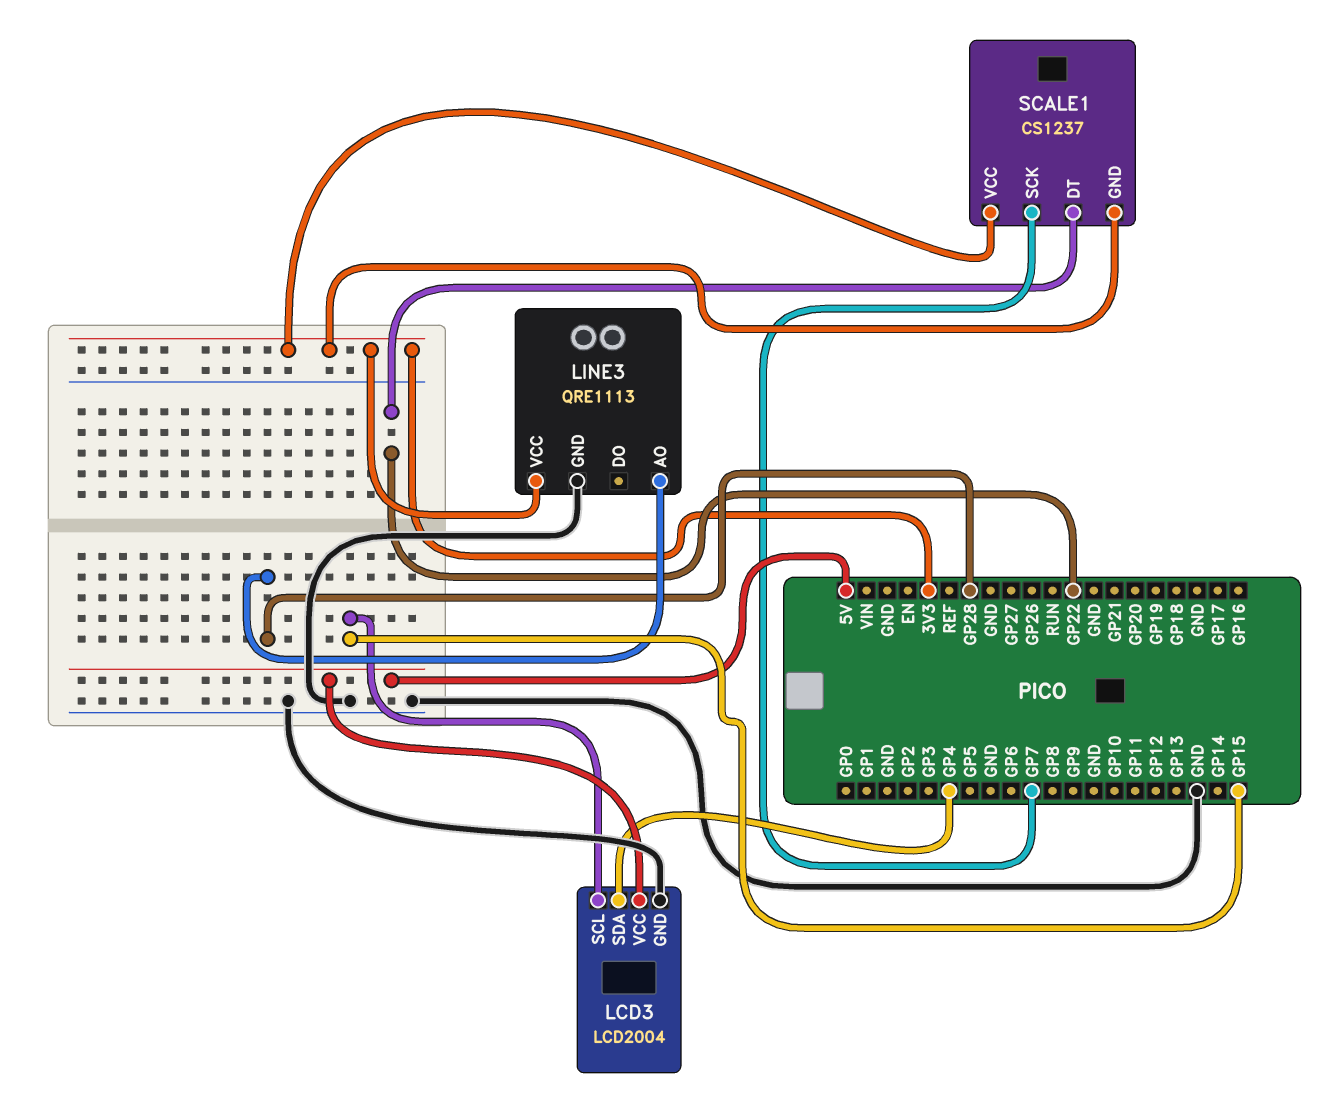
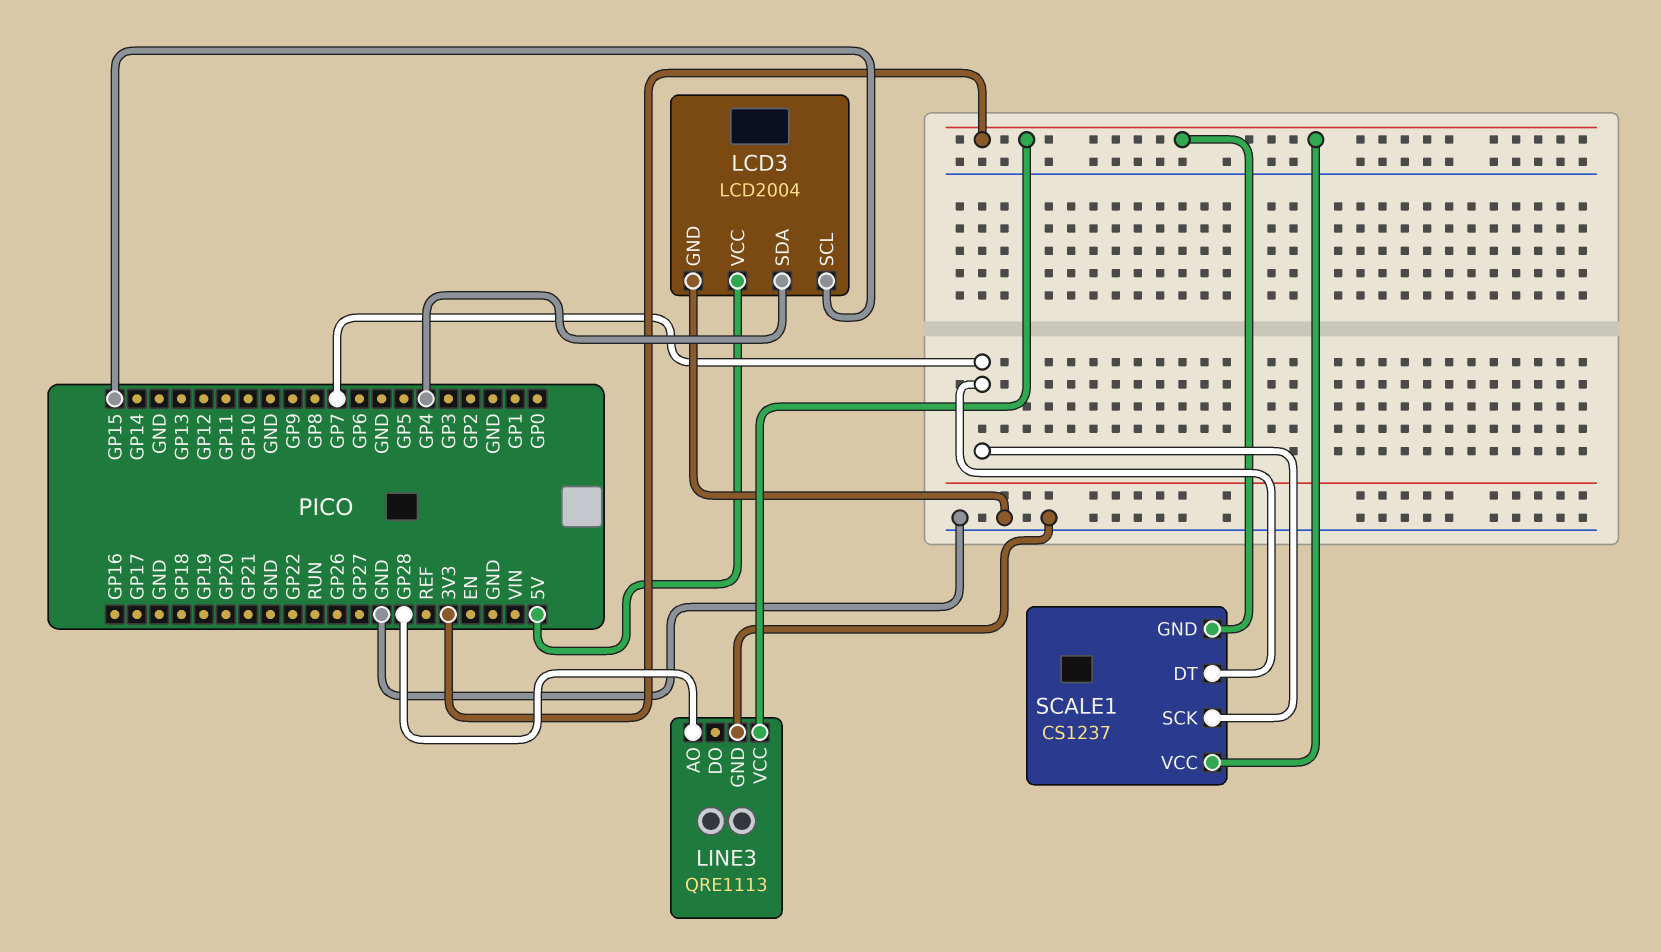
SCALE1 pin DT: GP22 -> GP7

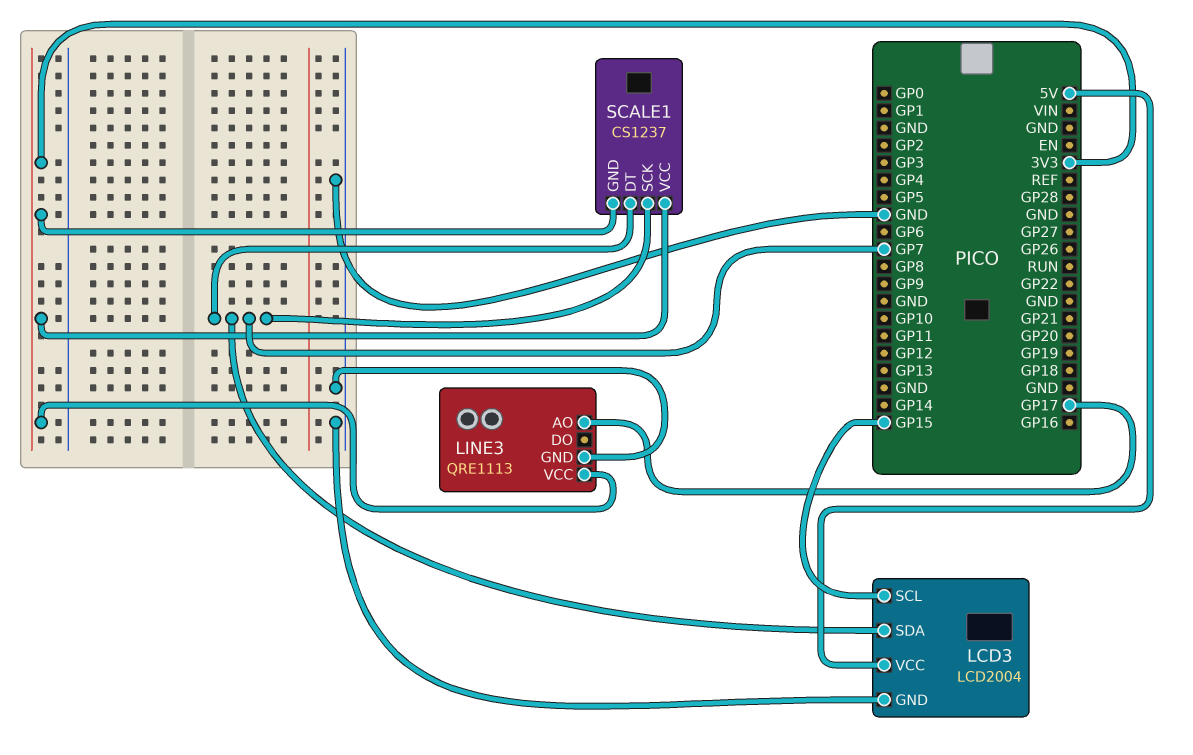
LCD3 pin SDA: GP4 -> GP7
LINE3 pin AO: GP28 -> GP17

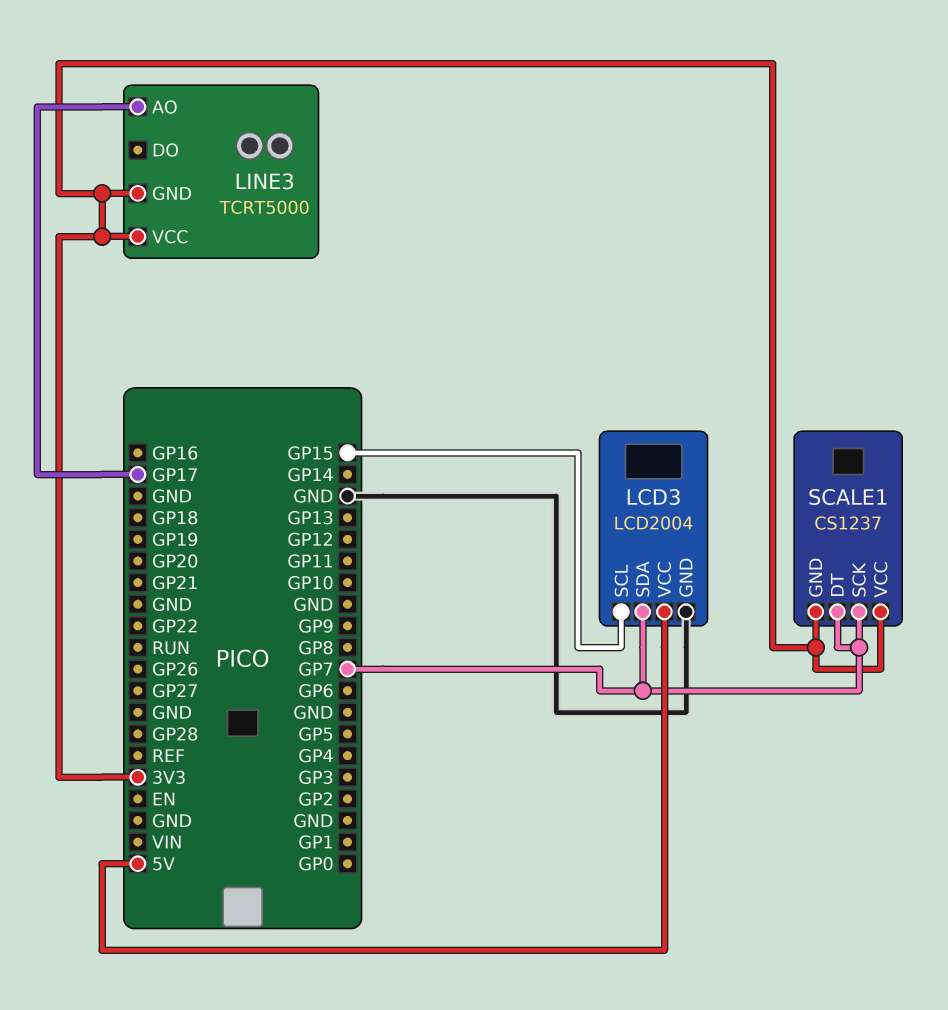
LINE3: QRE1113 -> TCRT5000
LINE3 pin GND: GND -> 3V3

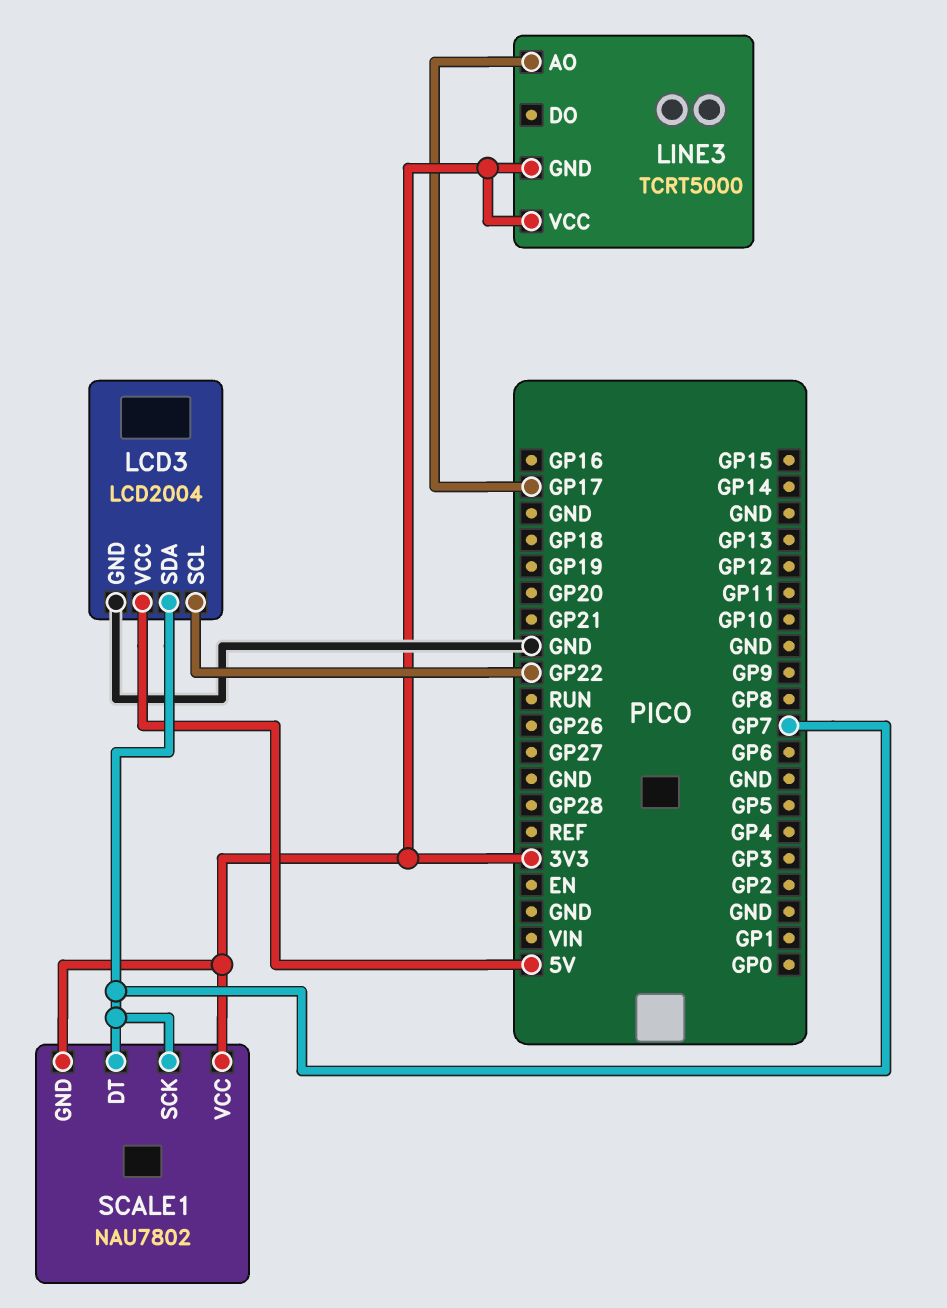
LCD3 pin SCL: GP15 -> GP22
SCALE1: CS1237 -> NAU7802

